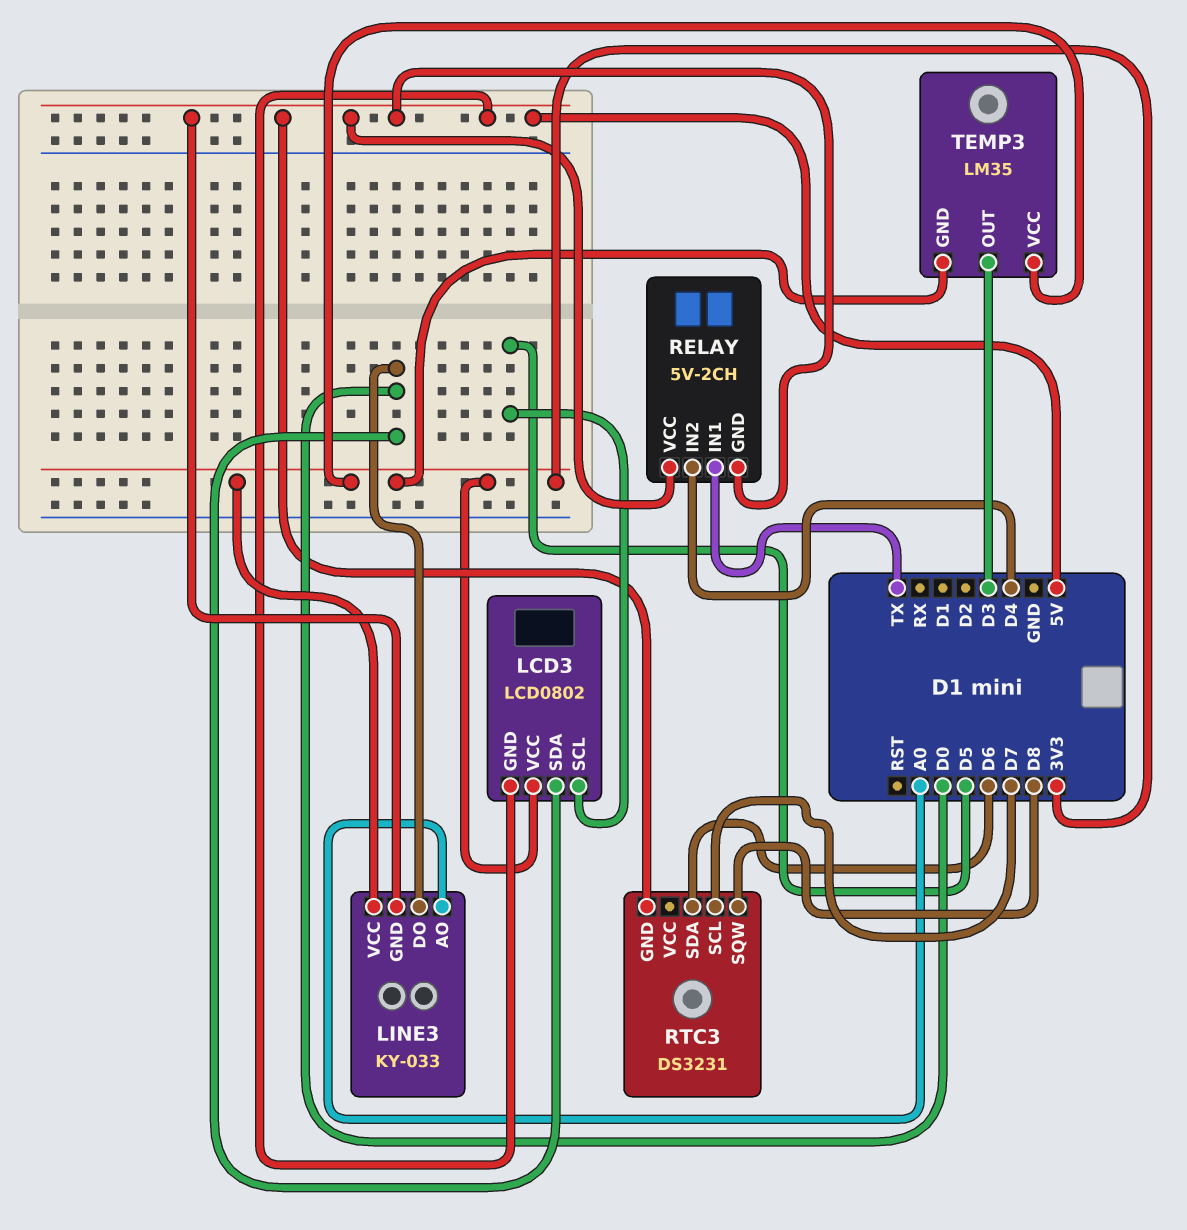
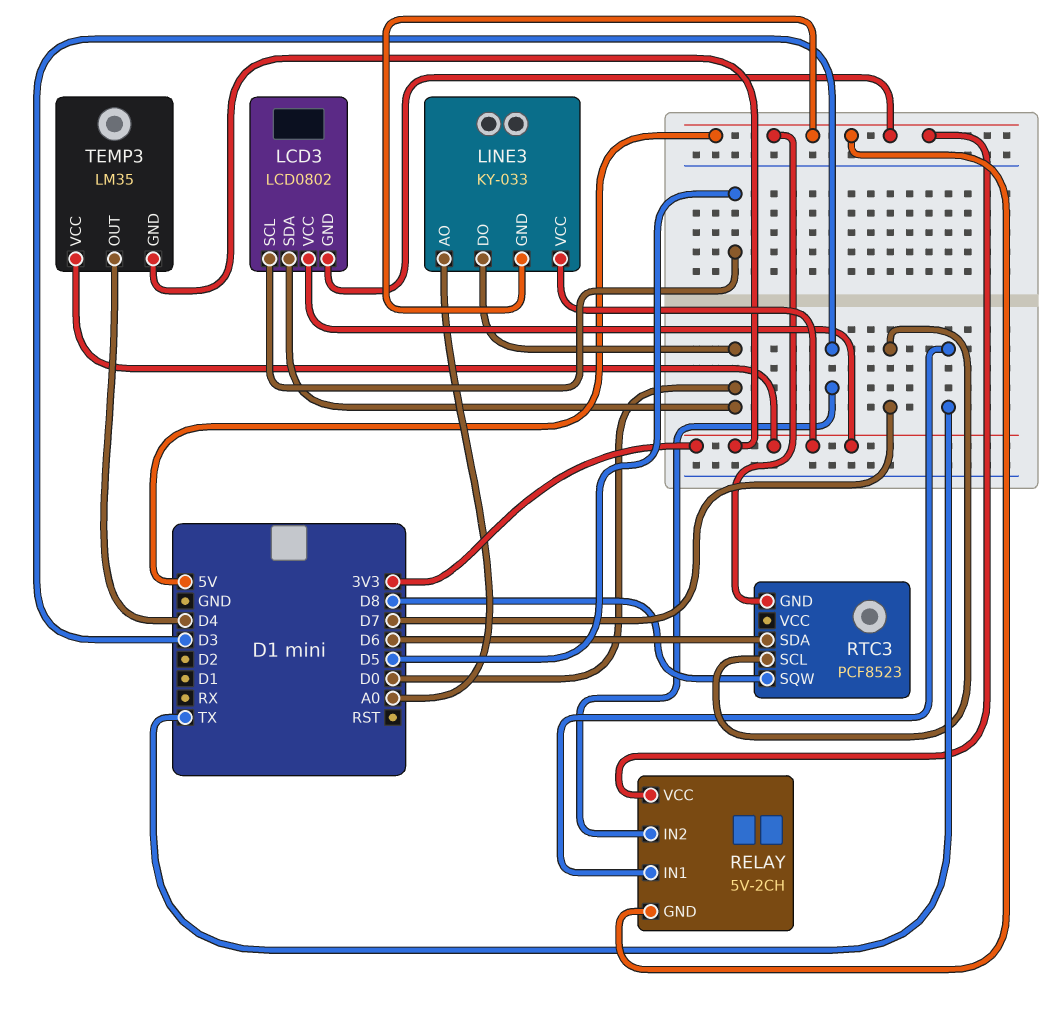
RELAY pin IN2: D4 -> D3
RTC3: DS3231 -> PCF8523
TEMP3 pin OUT: D3 -> D4

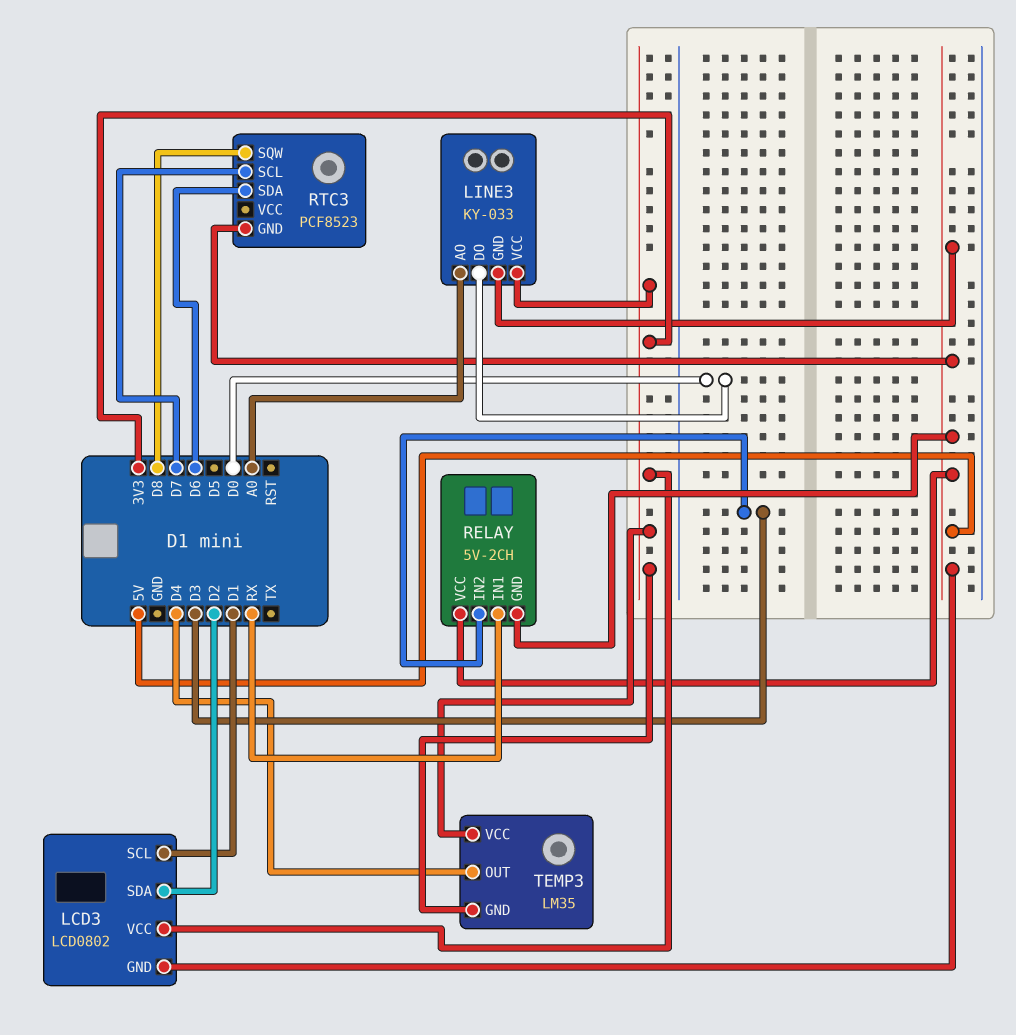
LCD3 pin SCL: D5 -> D1
LCD3 pin SDA: D0 -> D2
RELAY pin IN1: TX -> RX

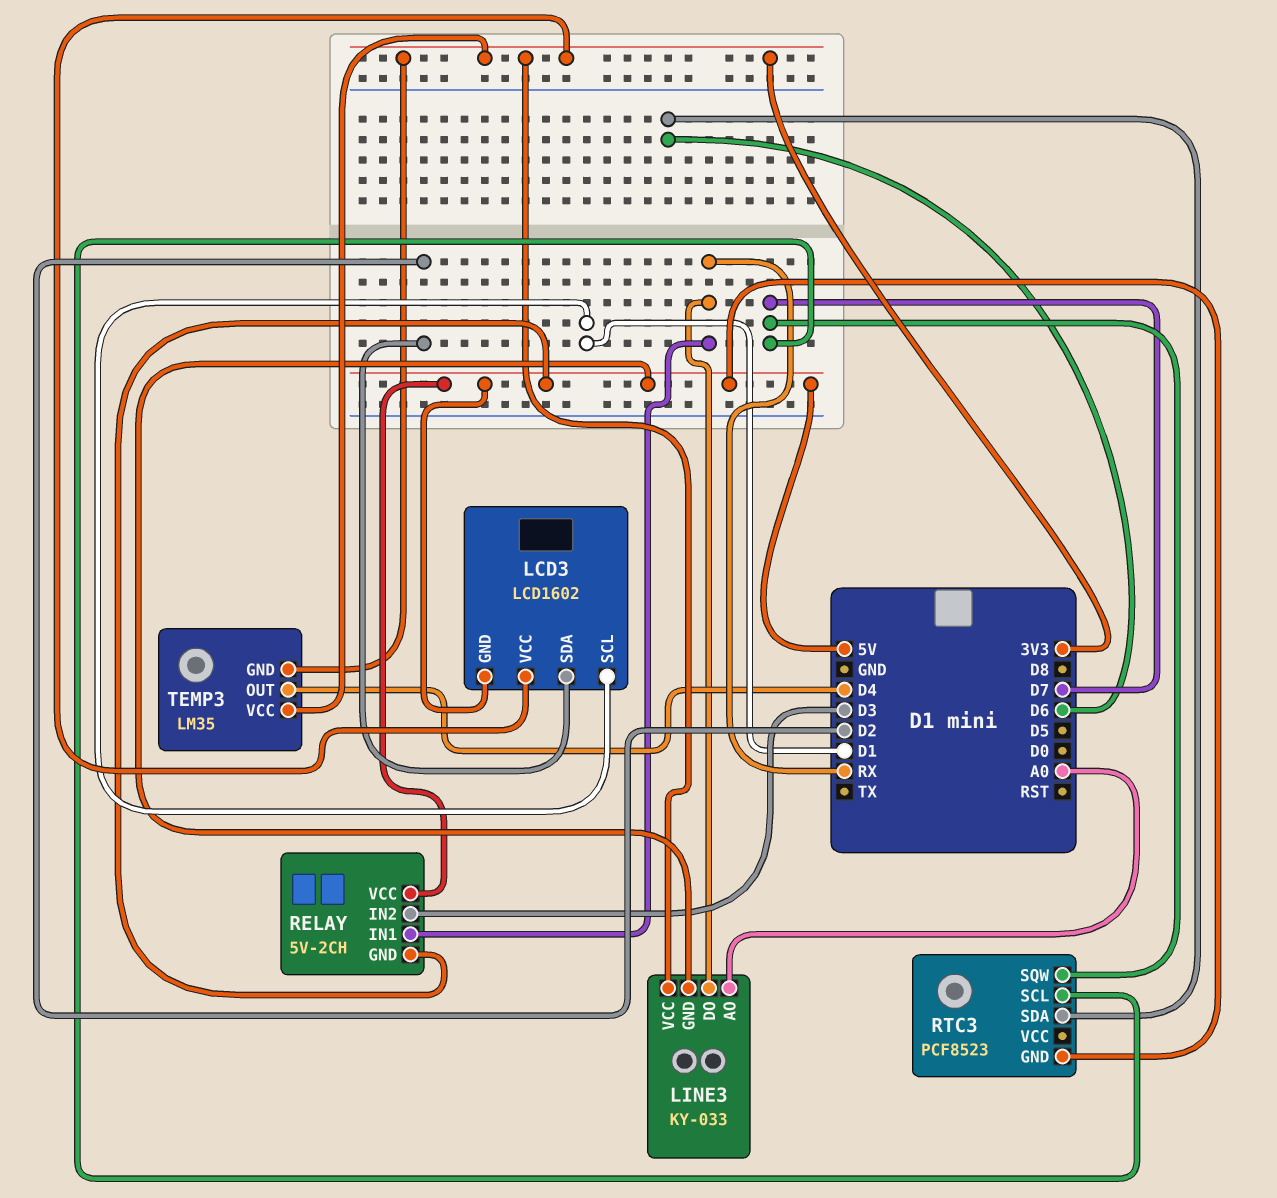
LCD3: LCD0802 -> LCD1602
LINE3 pin DO: D0 -> RX
RTC3 pin SQW: D8 -> D7

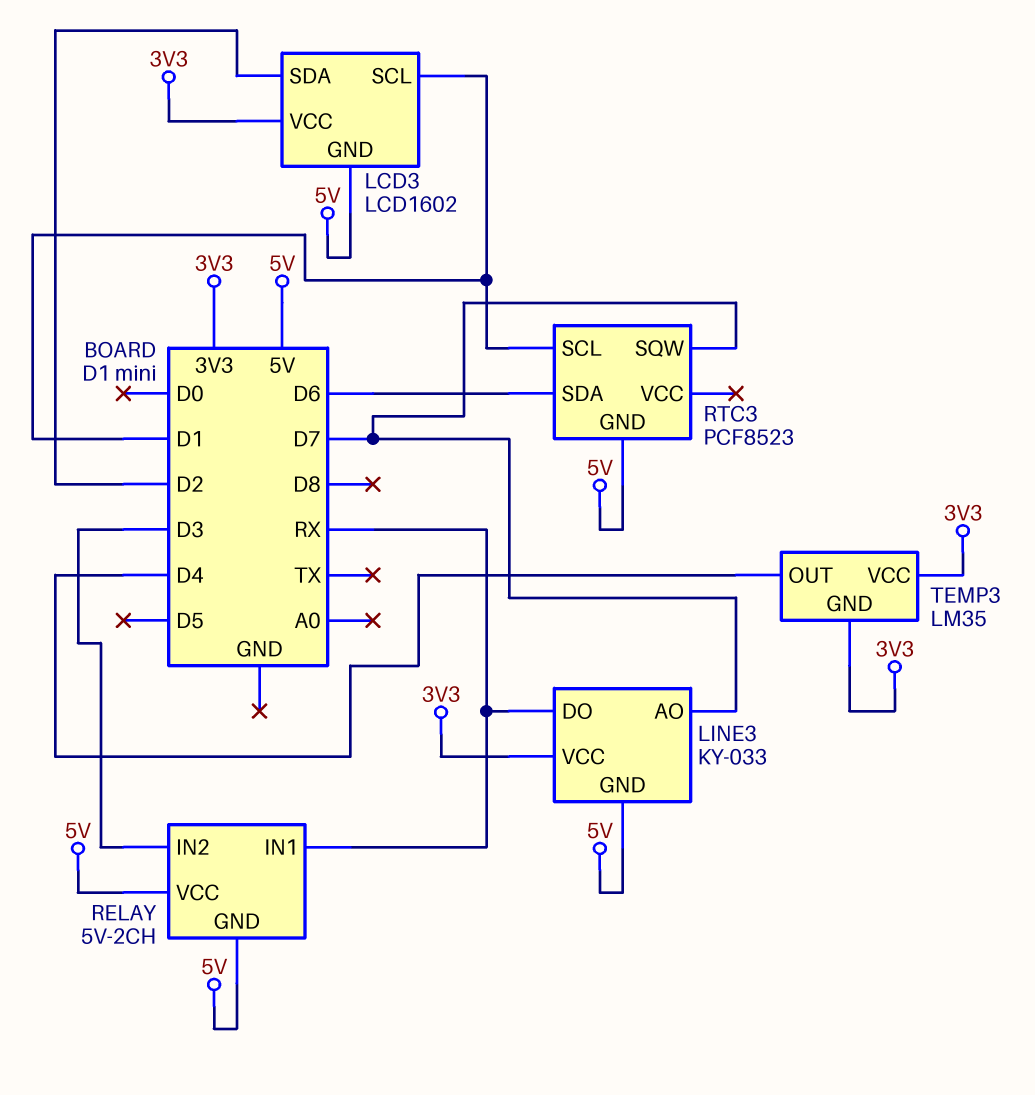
LINE3 pin AO: A0 -> D7
RTC3 pin SCL: D7 -> D1

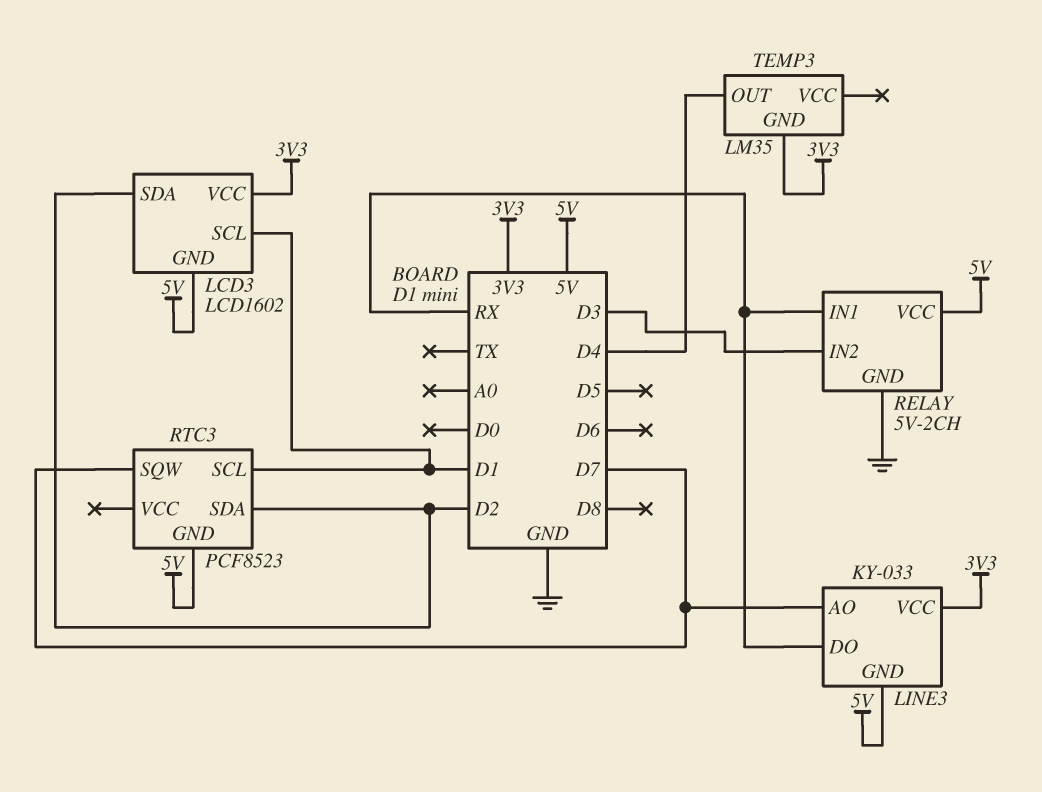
RELAY pin GND: 5V -> GND
RTC3 pin SDA: D6 -> D2
TEMP3 pin VCC: 3V3 -> none

